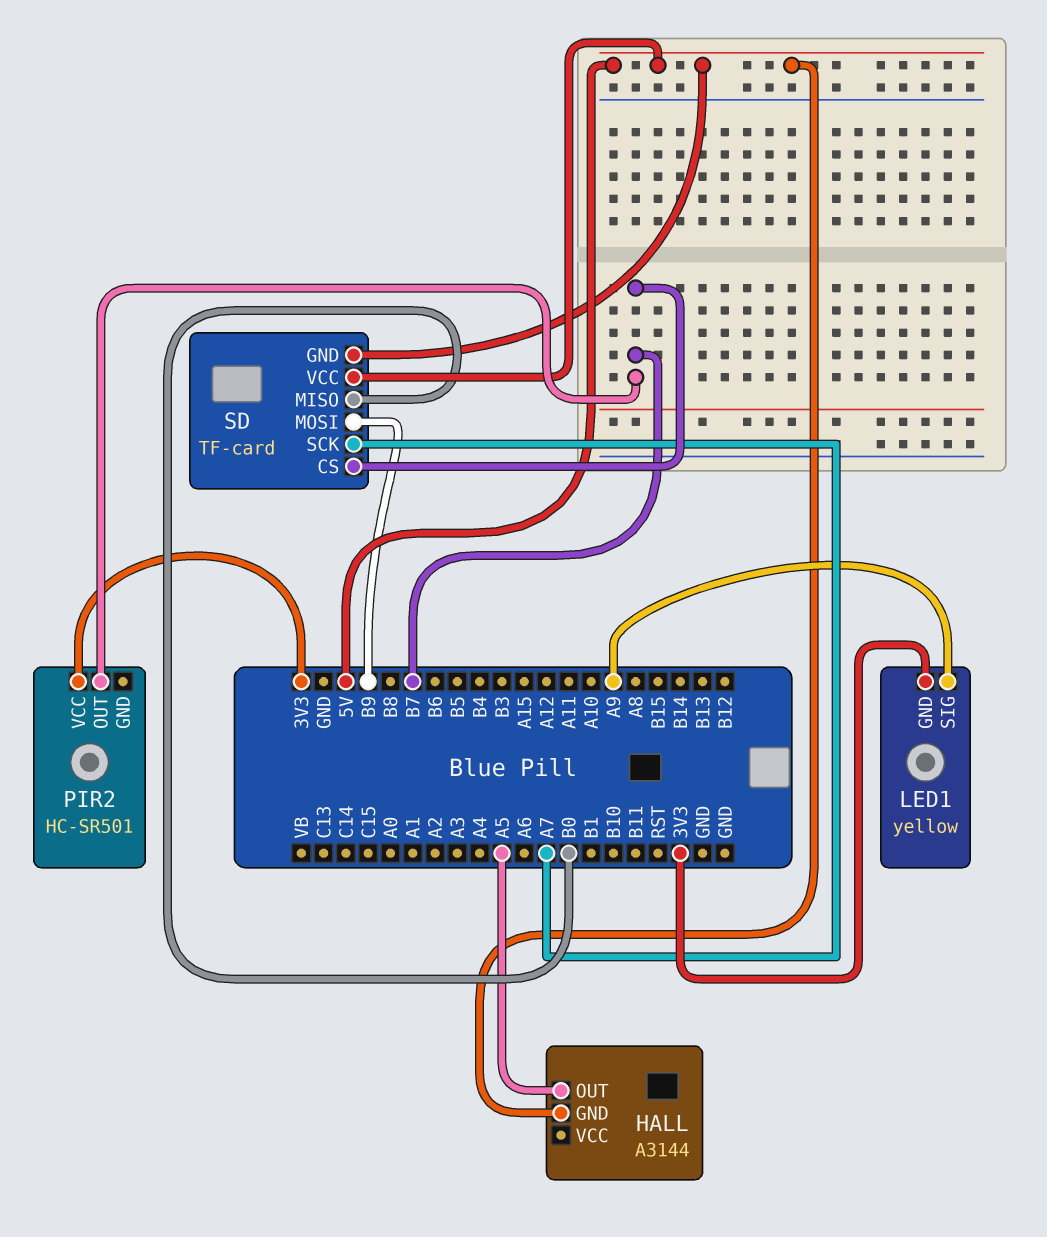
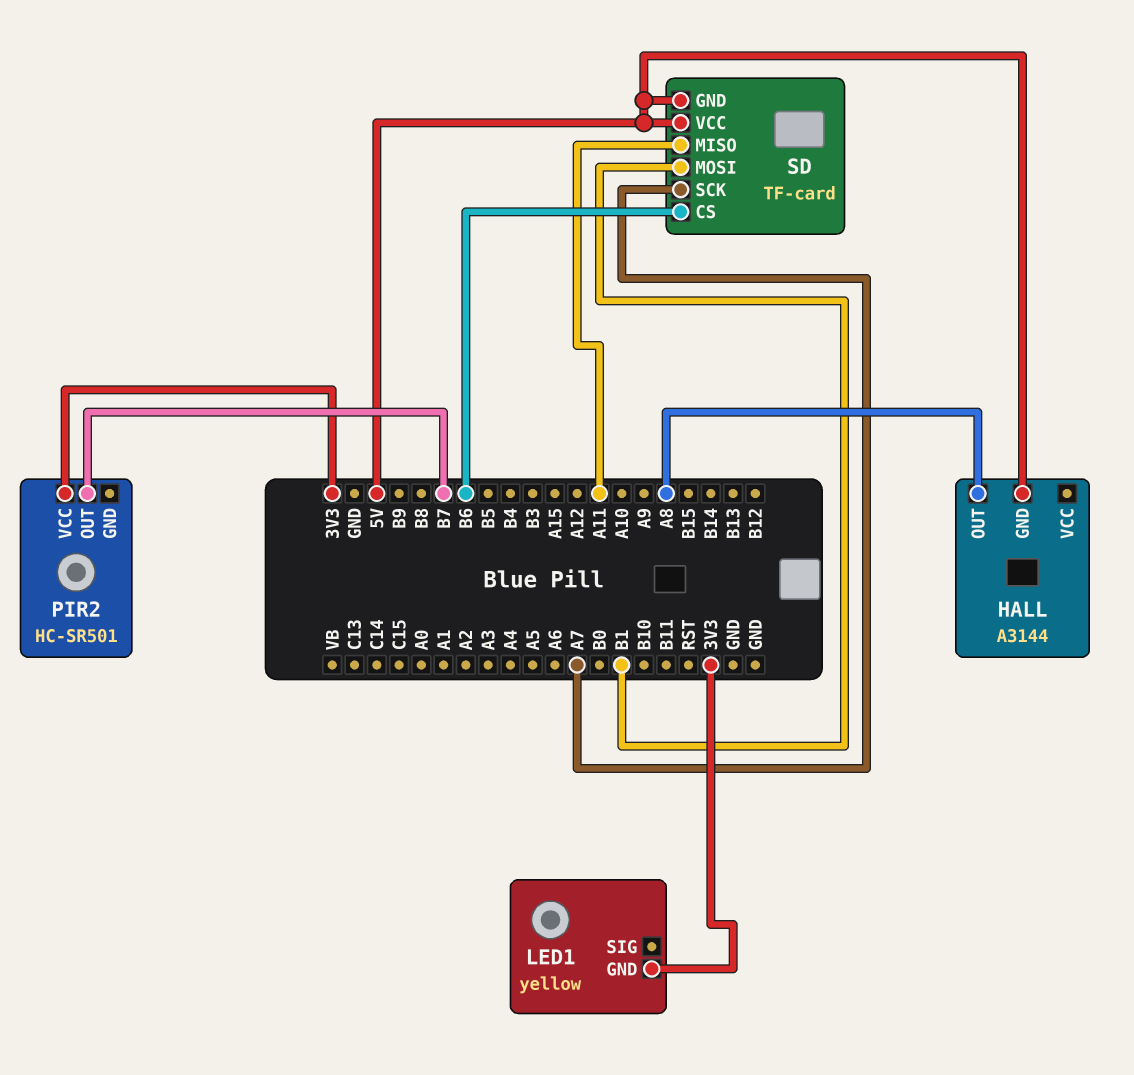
HALL pin OUT: A5 -> A8
LED1 pin SIG: A9 -> none
SD pin CS: B7 -> B6
SD pin MISO: B0 -> A11
SD pin MOSI: B9 -> B1

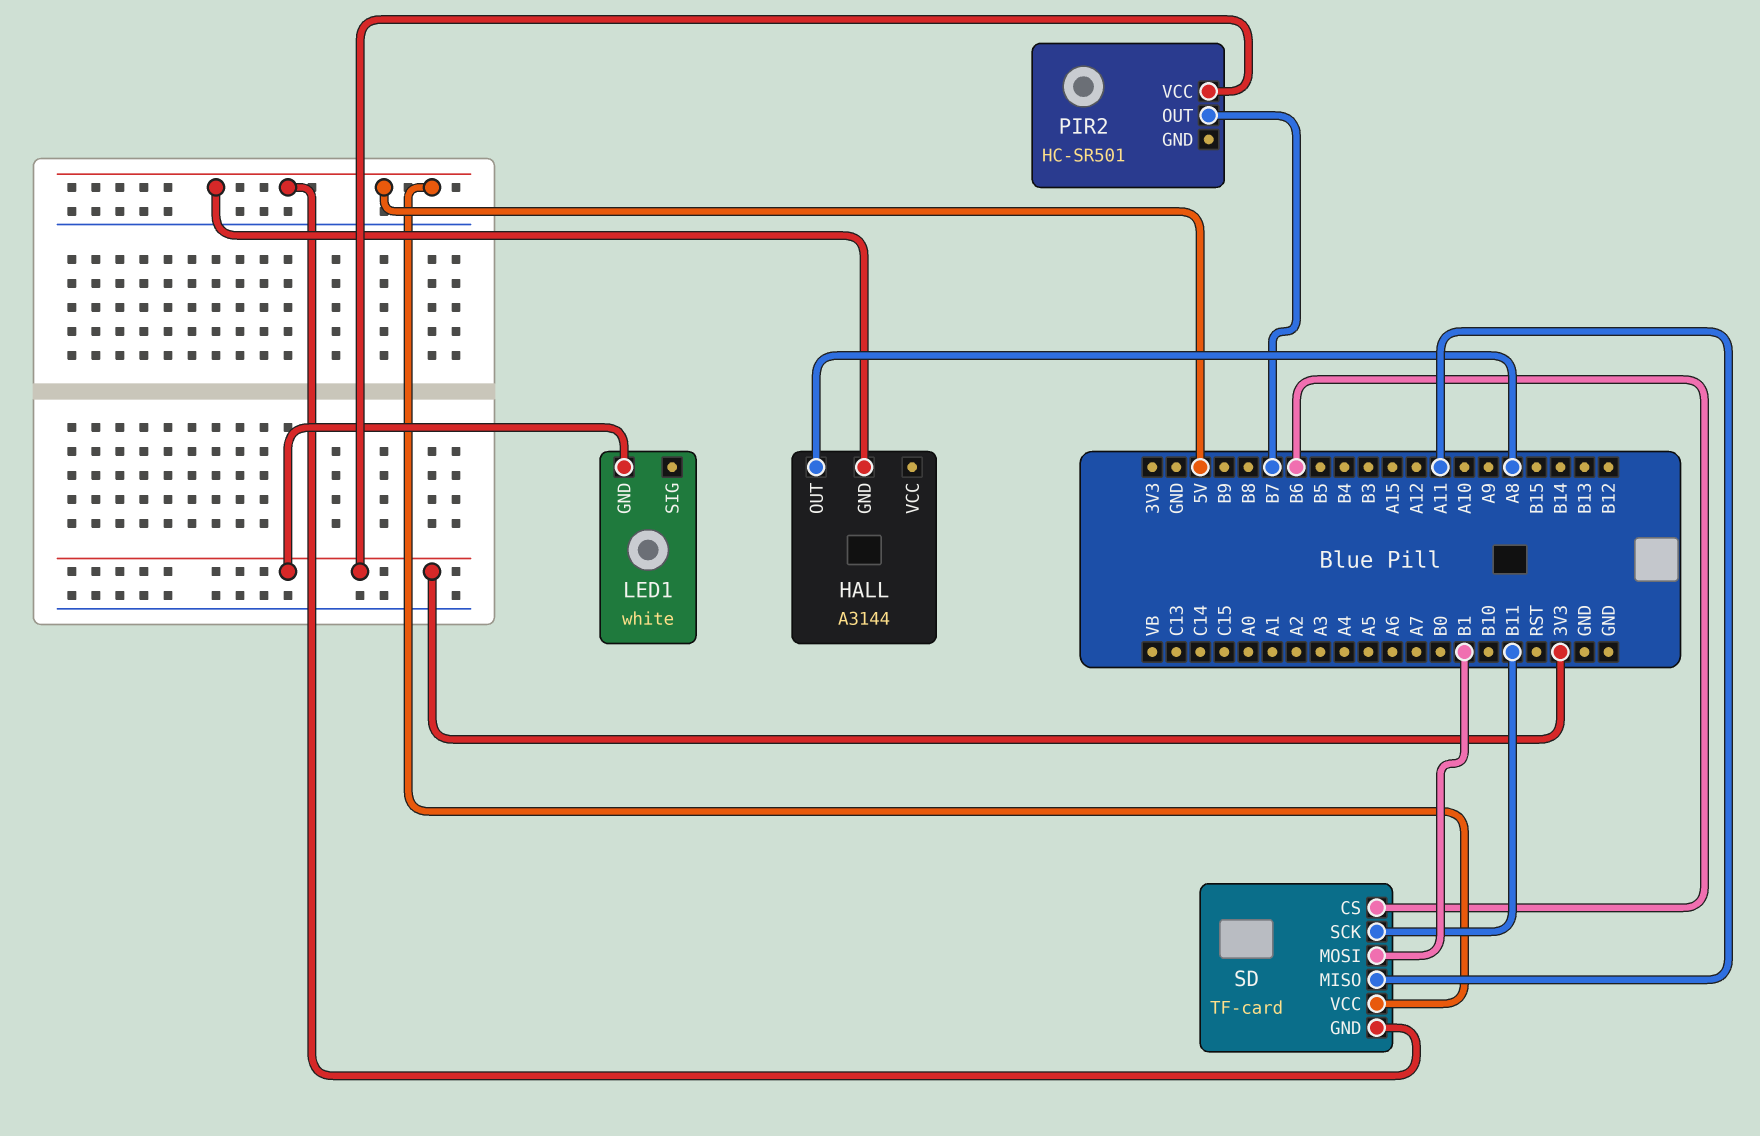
LED1: yellow -> white
SD pin SCK: A7 -> B11

